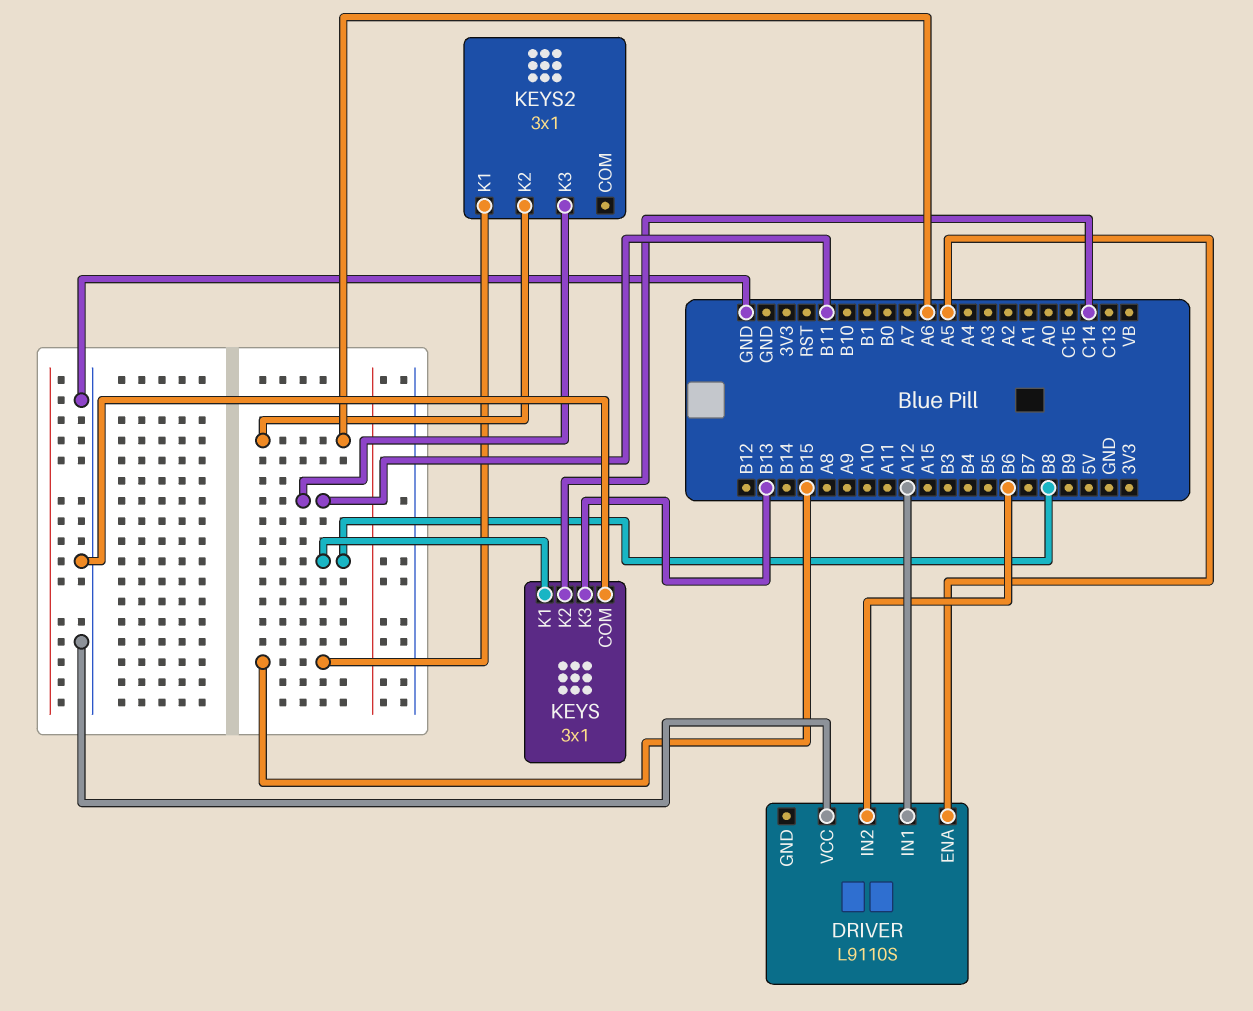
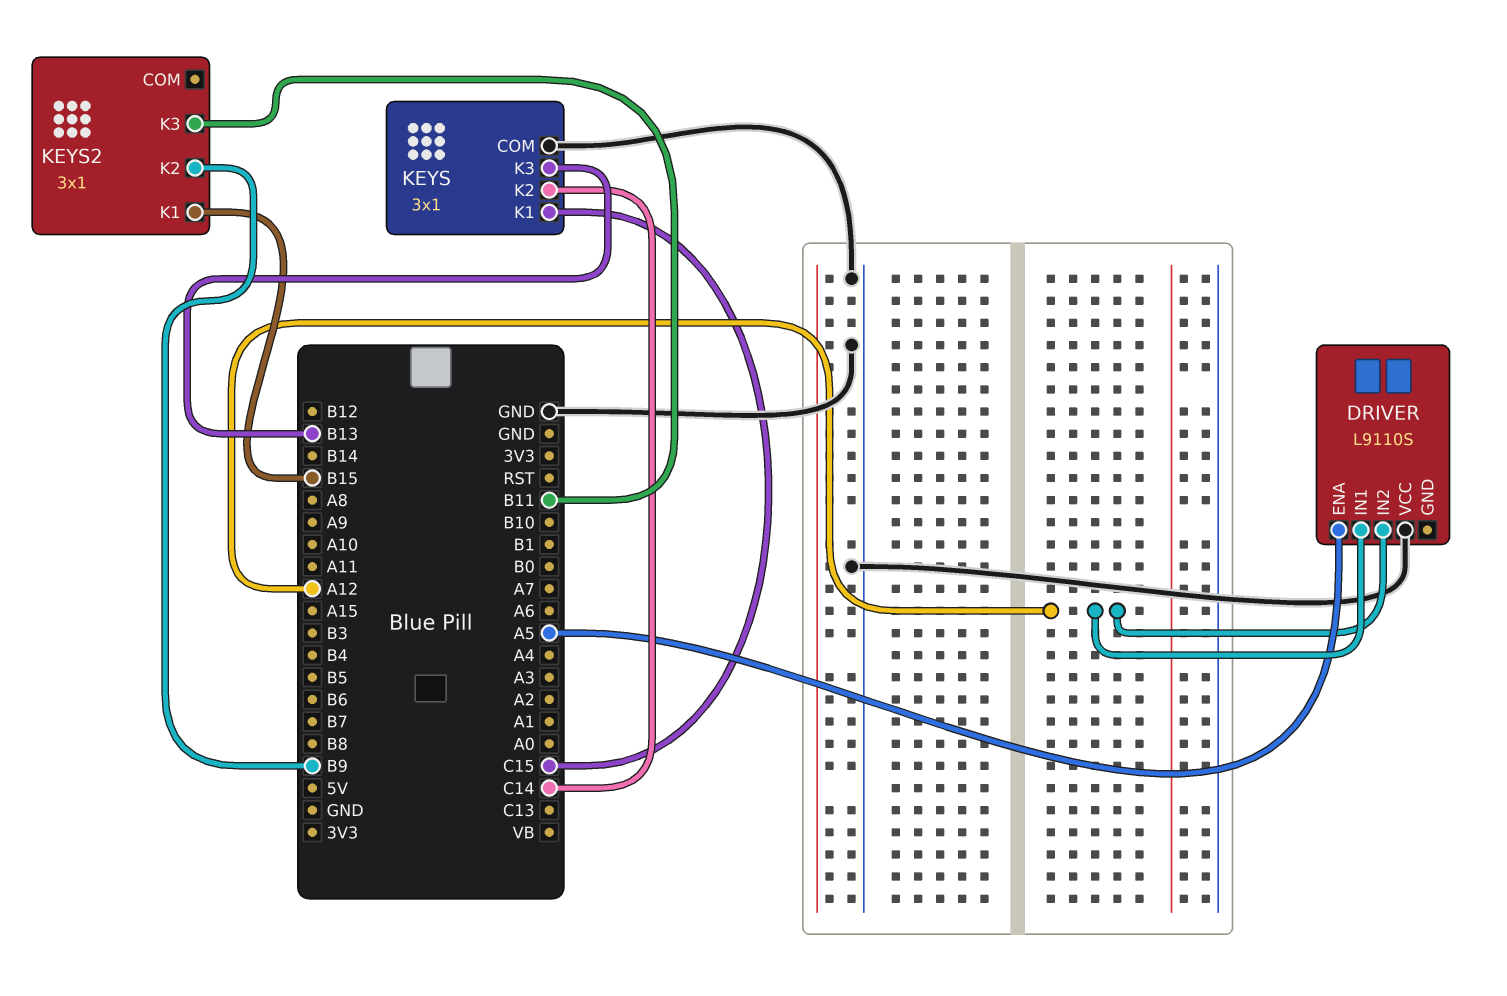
DRIVER pin IN2: B6 -> A12
KEYS pin K1: B8 -> C15
KEYS2 pin K2: A6 -> B9

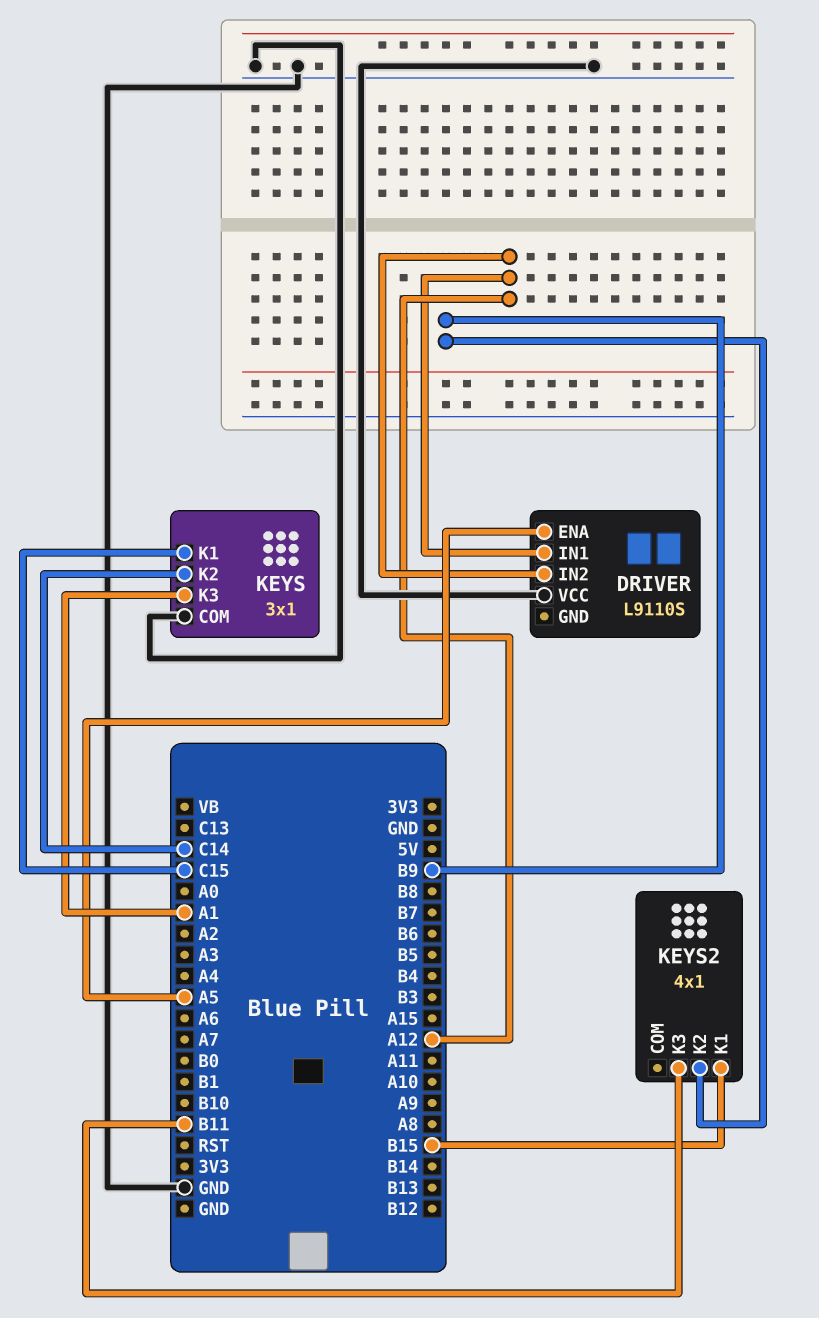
KEYS pin K3: B13 -> A1
KEYS2: 3x1 -> 4x1

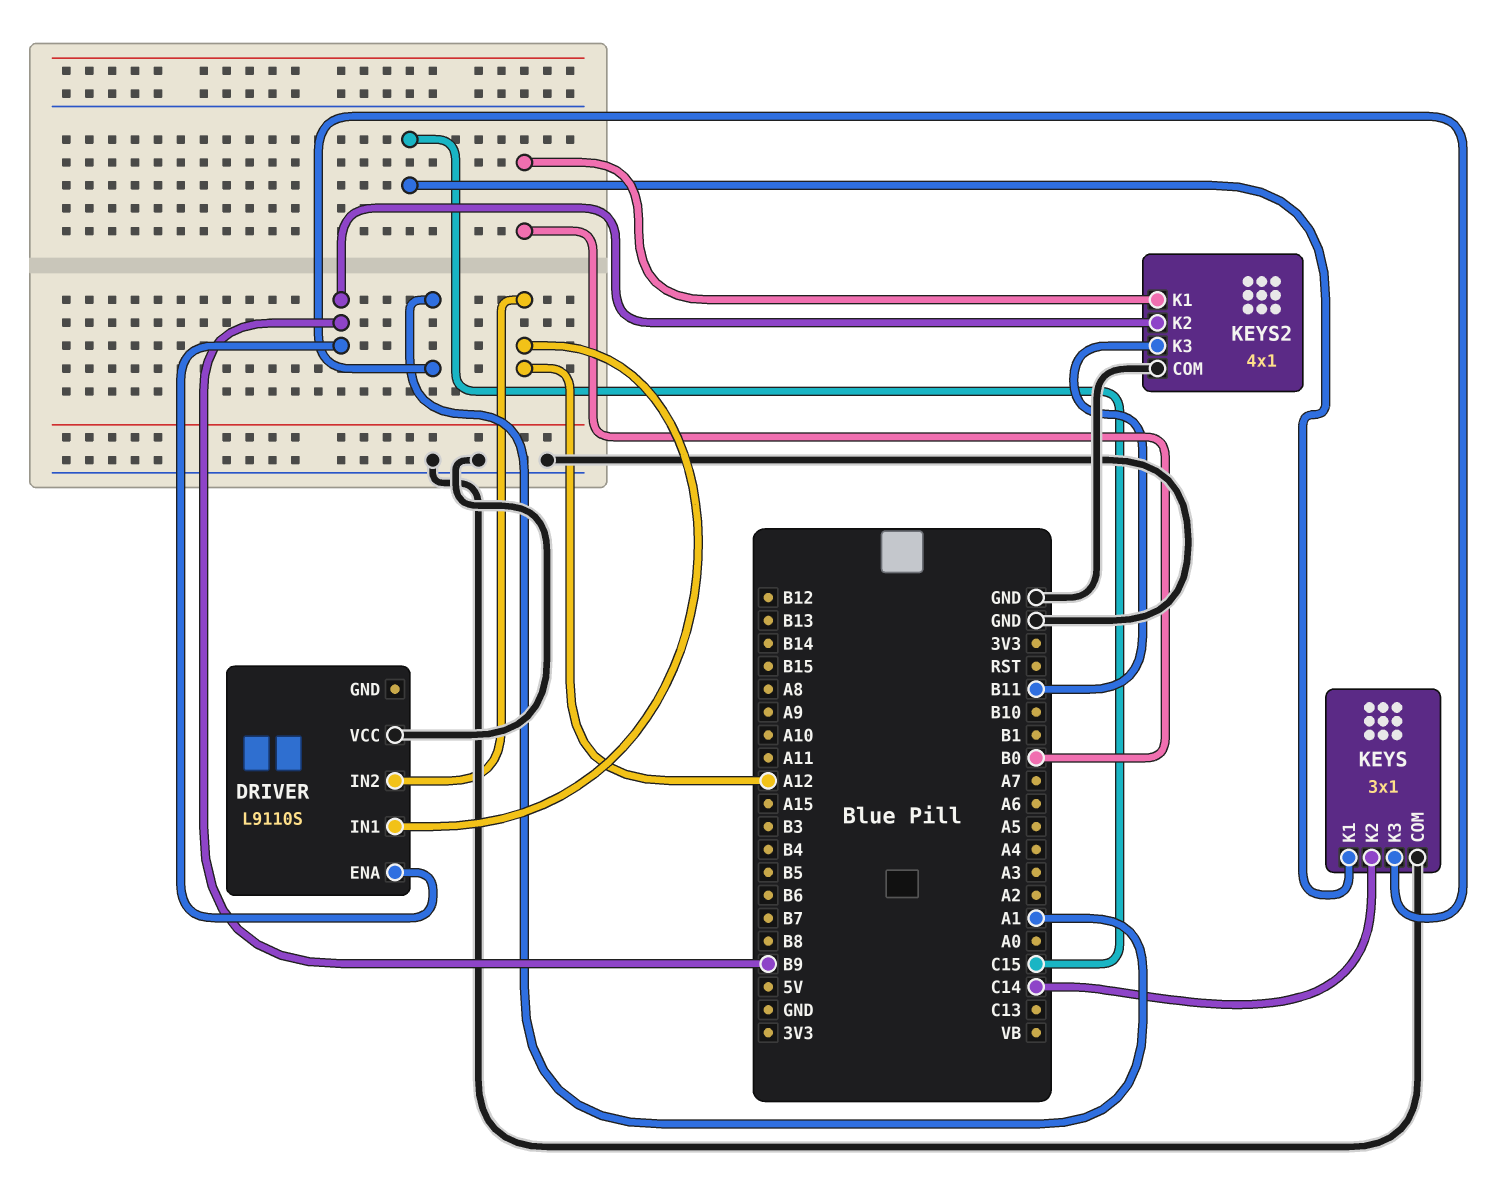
DRIVER pin ENA: A5 -> B9
KEYS2 pin COM: none -> GND
KEYS2 pin K1: B15 -> B0

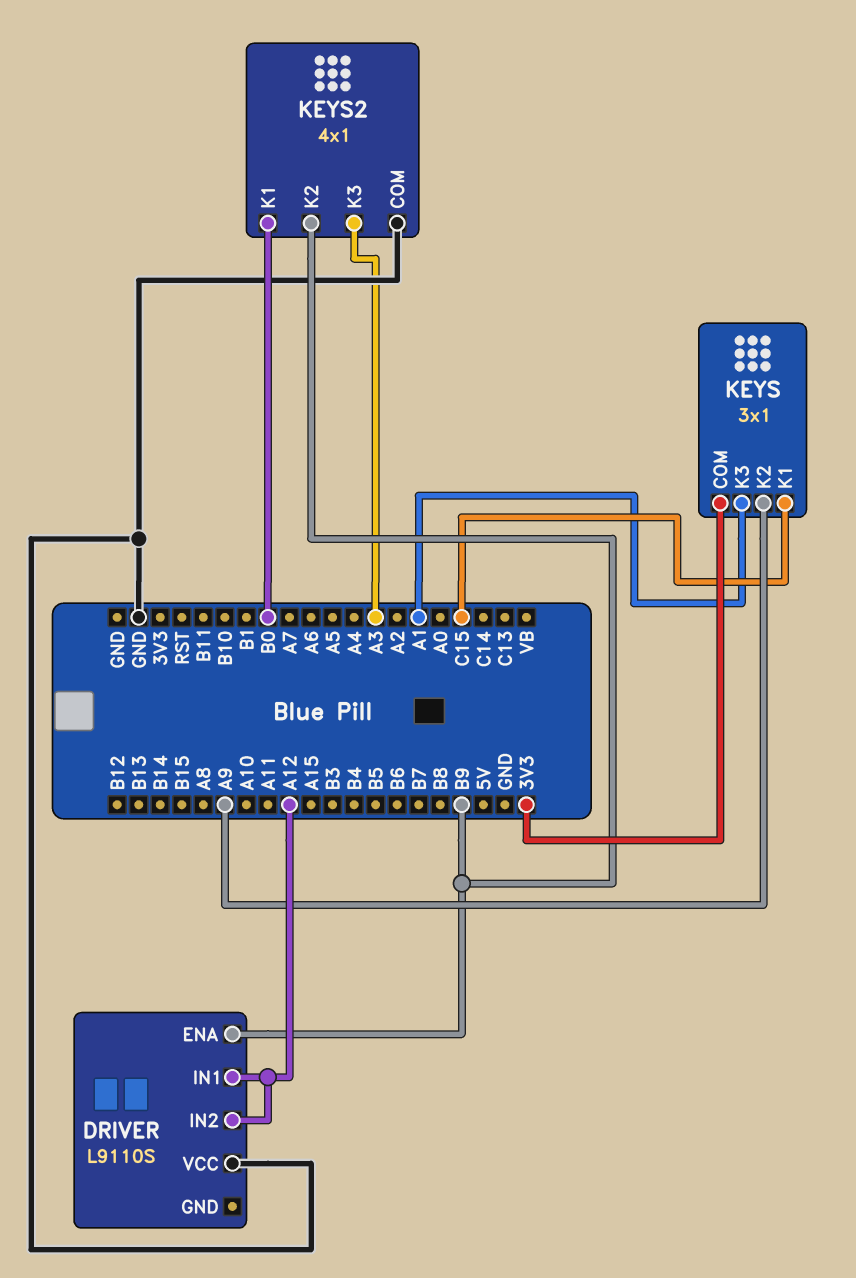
KEYS pin COM: GND -> 3V3
KEYS pin K2: C14 -> A9
KEYS2 pin K3: B11 -> A3

